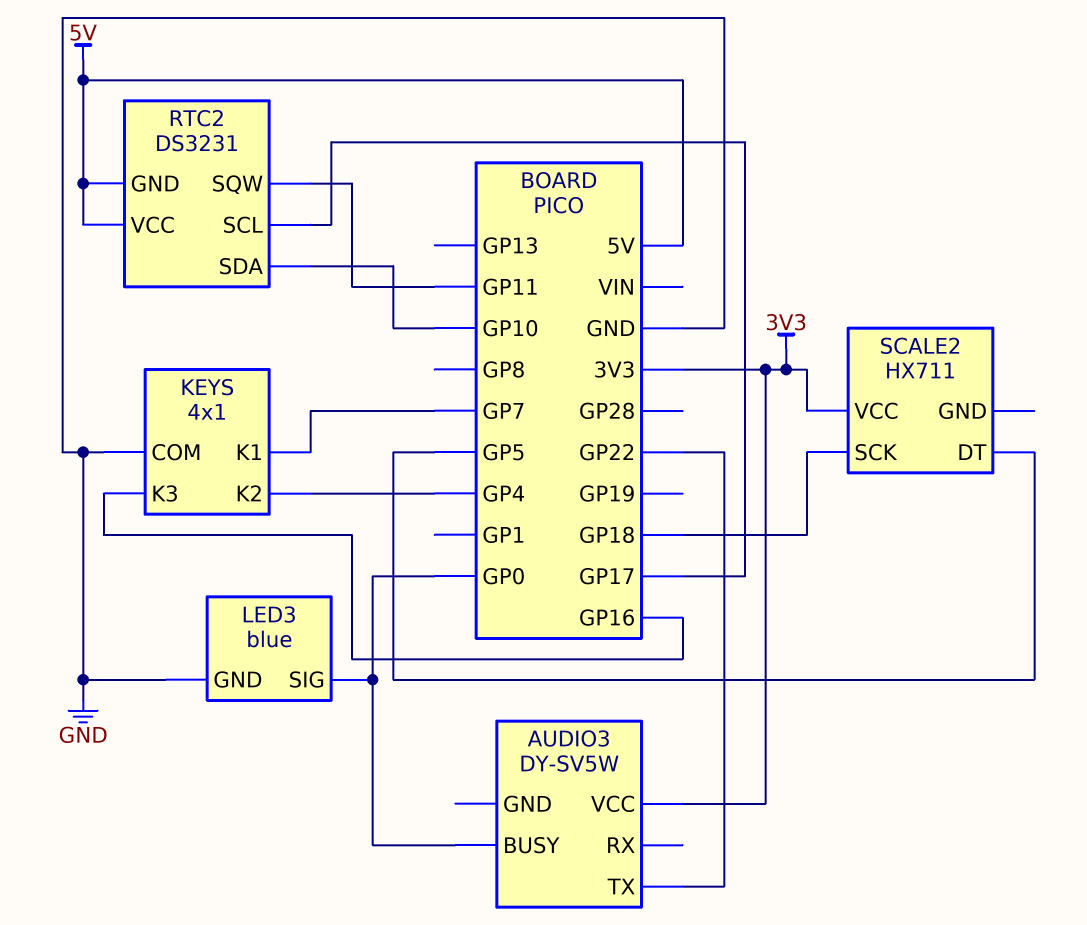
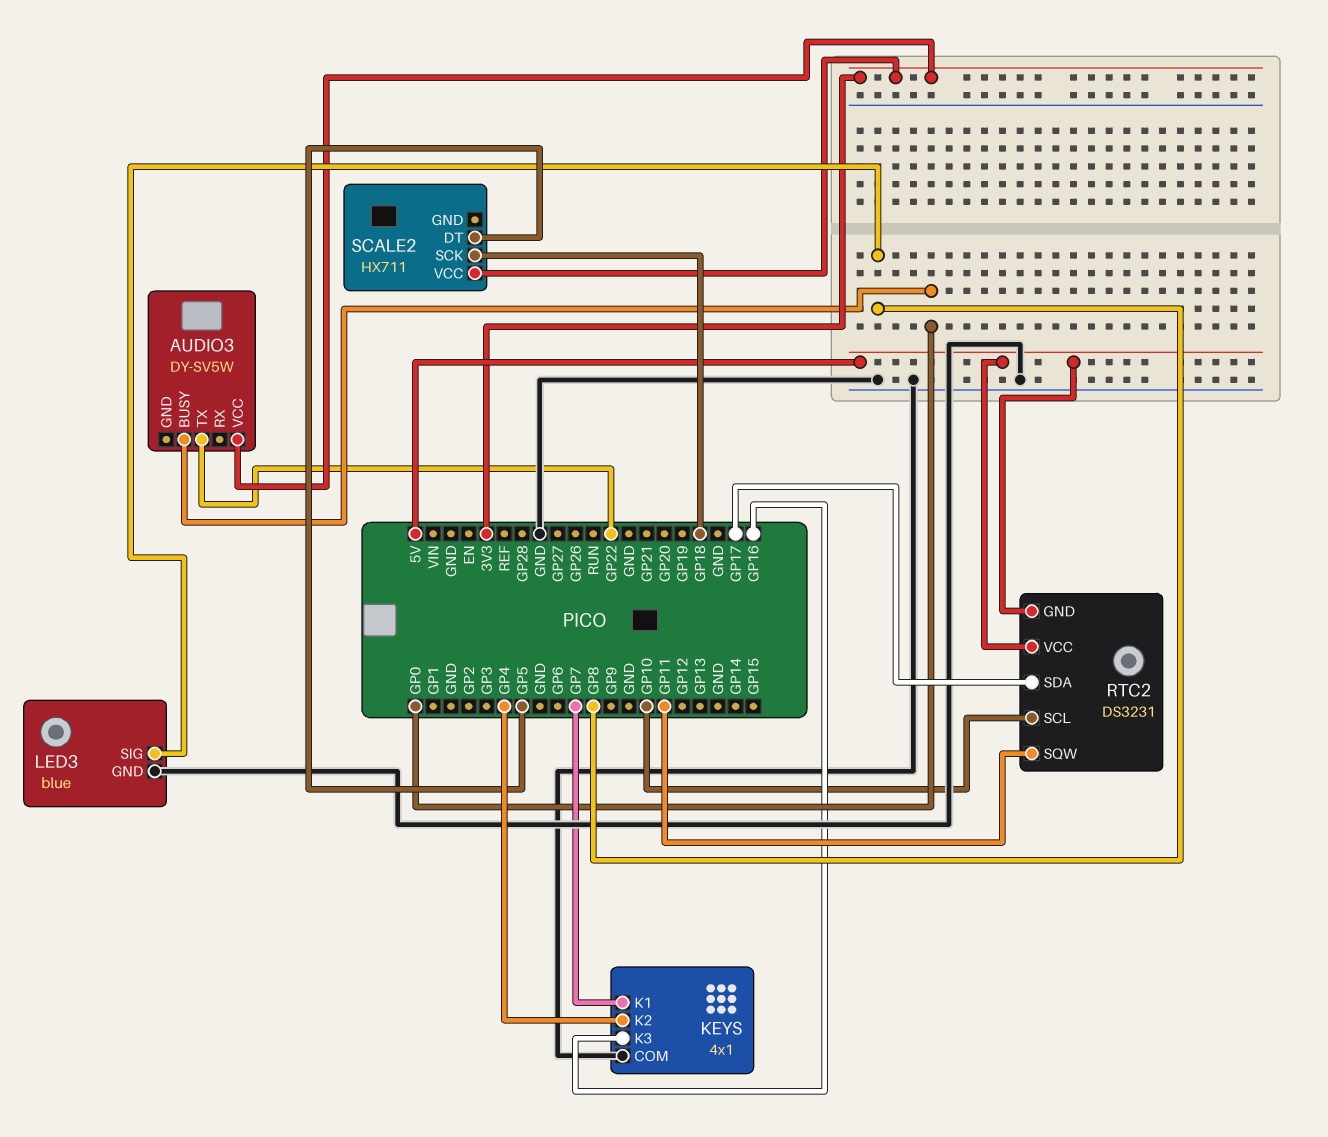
LED3 pin SIG: GP0 -> GP8
RTC2 pin SCL: GP17 -> GP10
RTC2 pin SDA: GP10 -> GP17

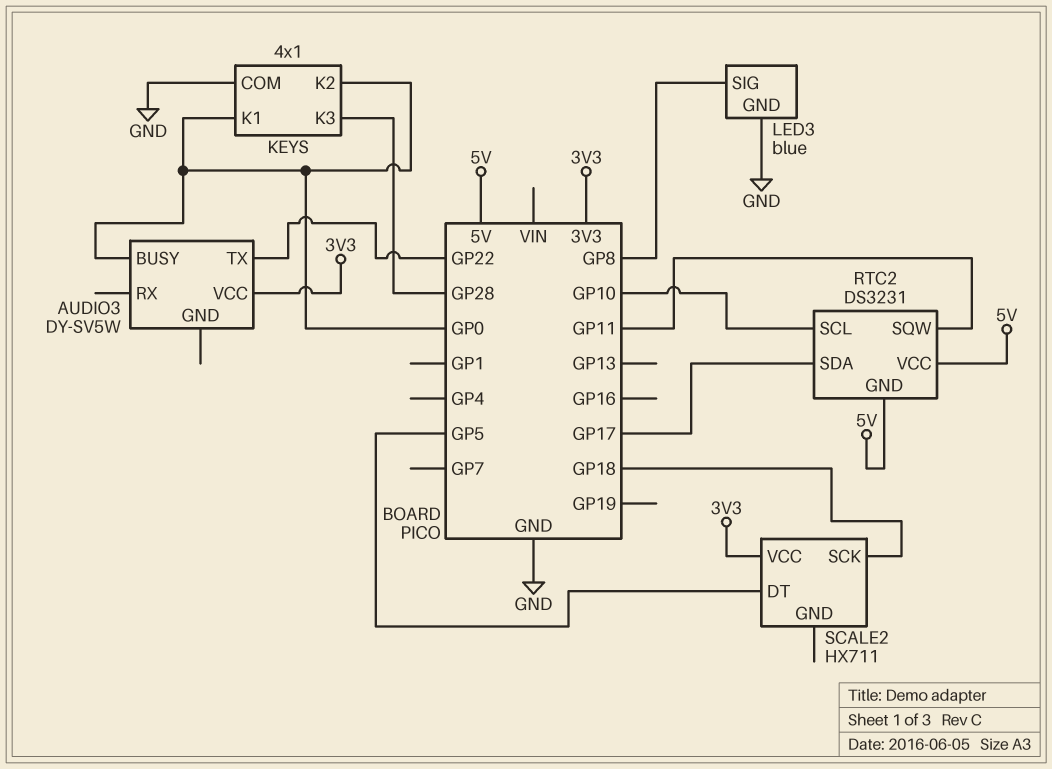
KEYS pin K1: GP7 -> GP0
KEYS pin K2: GP4 -> GP0
KEYS pin K3: GP16 -> GP28

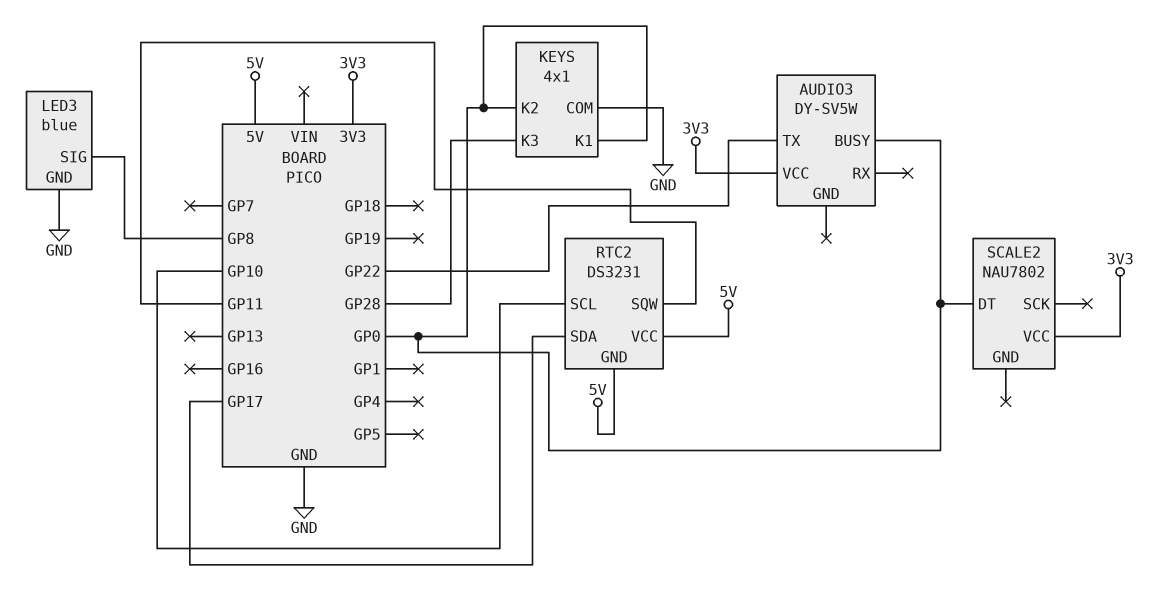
SCALE2: HX711 -> NAU7802
SCALE2 pin DT: GP5 -> GP0
SCALE2 pin SCK: GP18 -> none

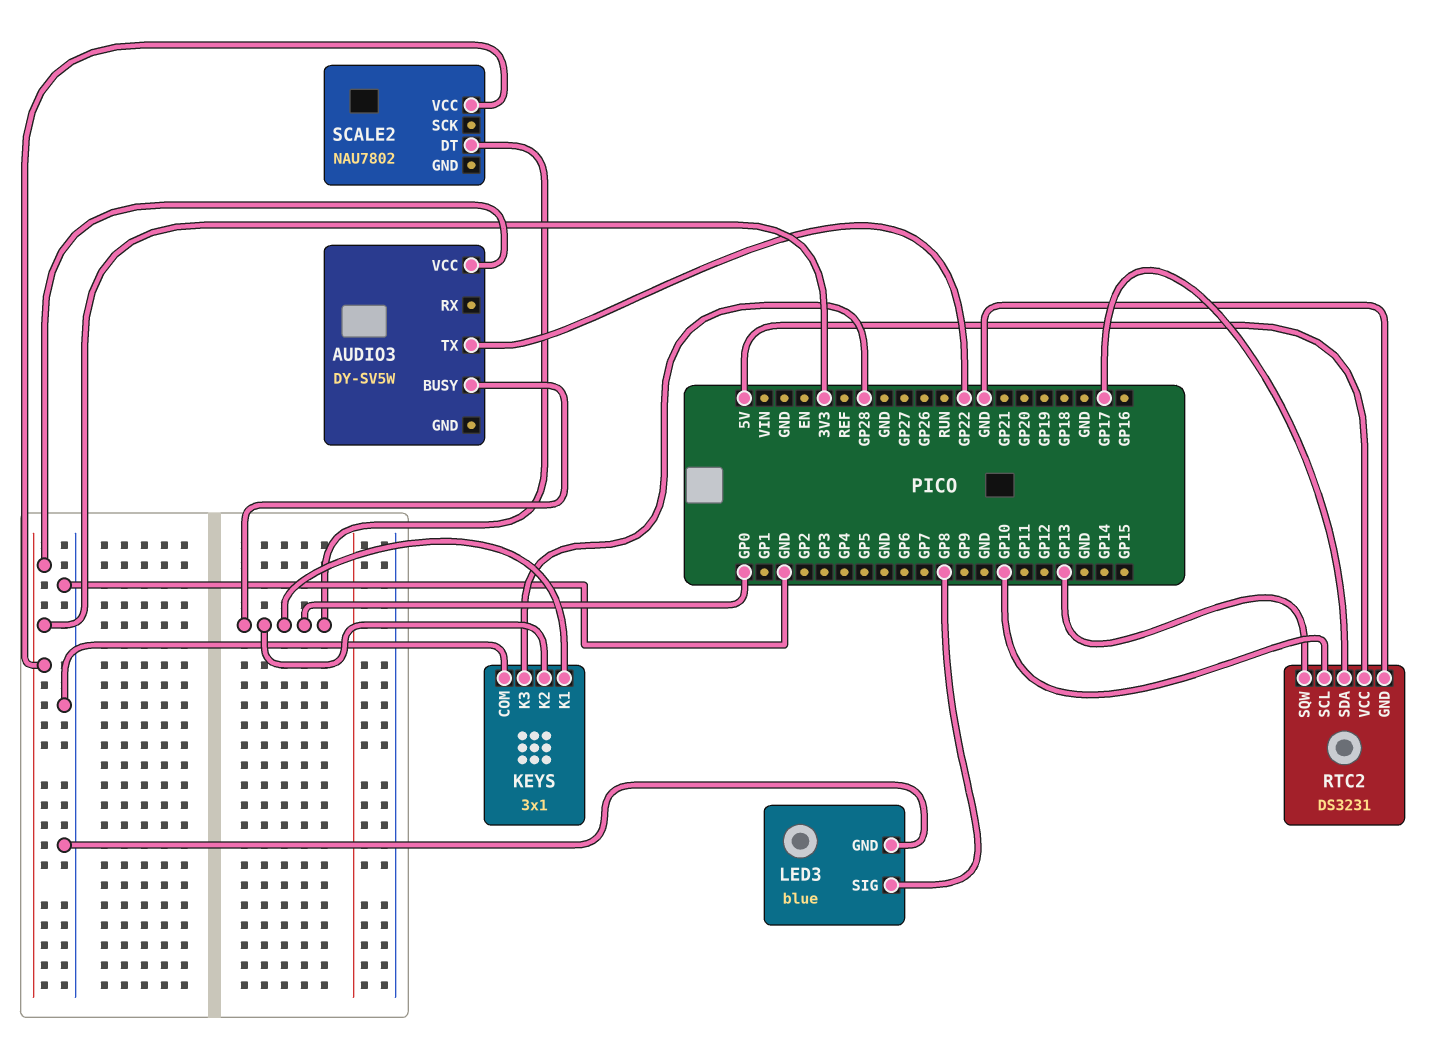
KEYS: 4x1 -> 3x1
RTC2 pin GND: 5V -> GND
RTC2 pin SQW: GP11 -> GP13

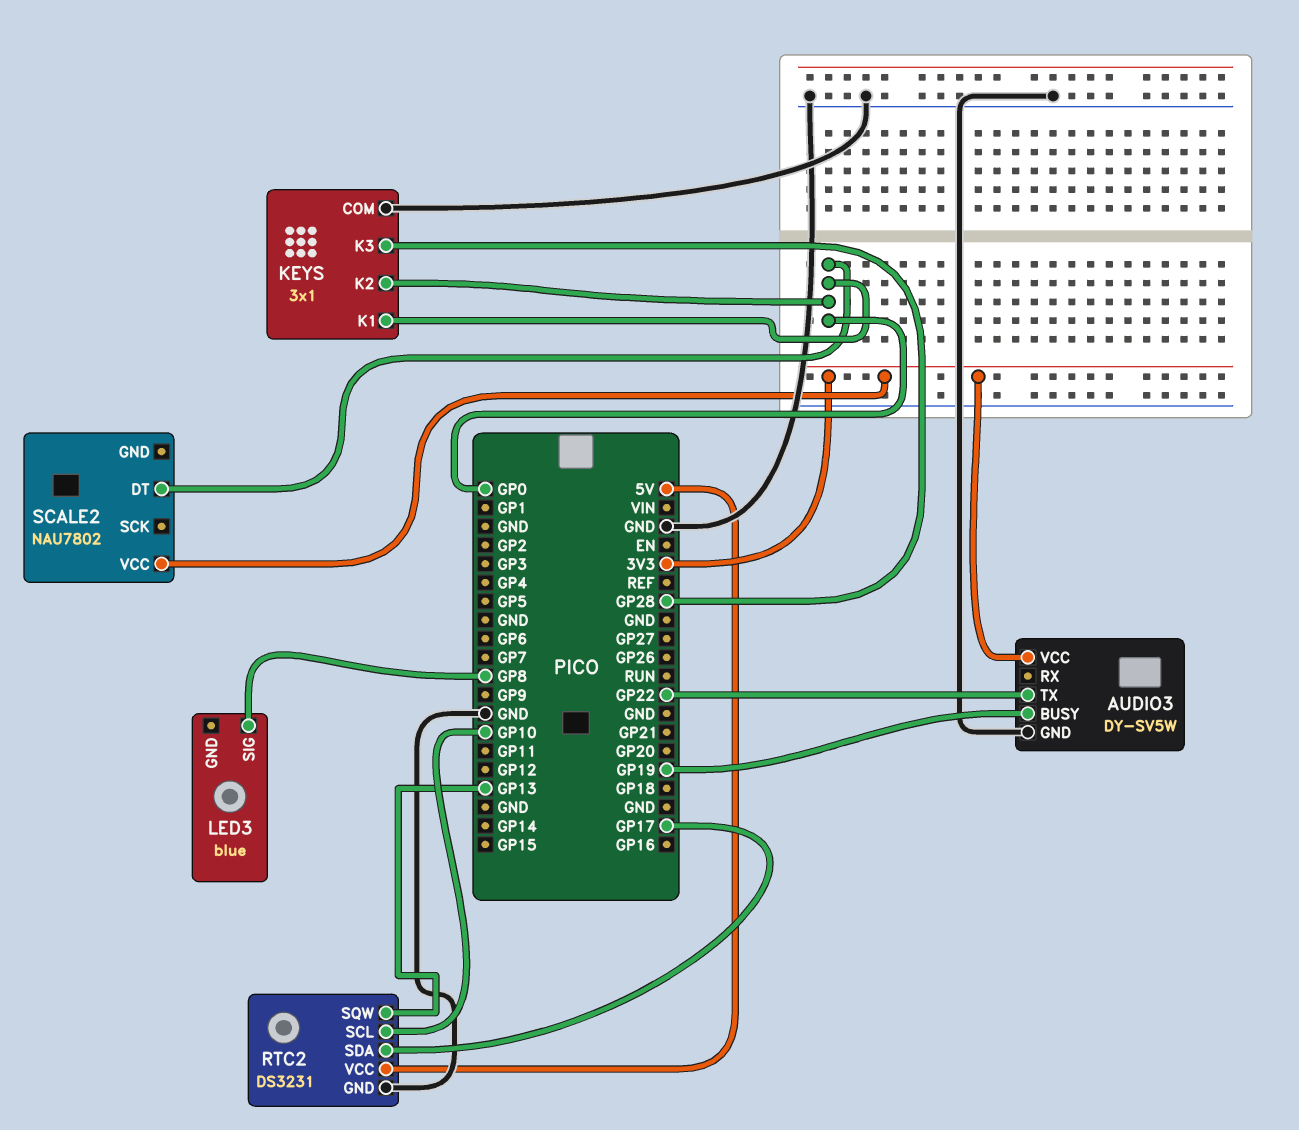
AUDIO3 pin BUSY: GP0 -> GP19
AUDIO3 pin GND: none -> GND
LED3 pin GND: GND -> none

